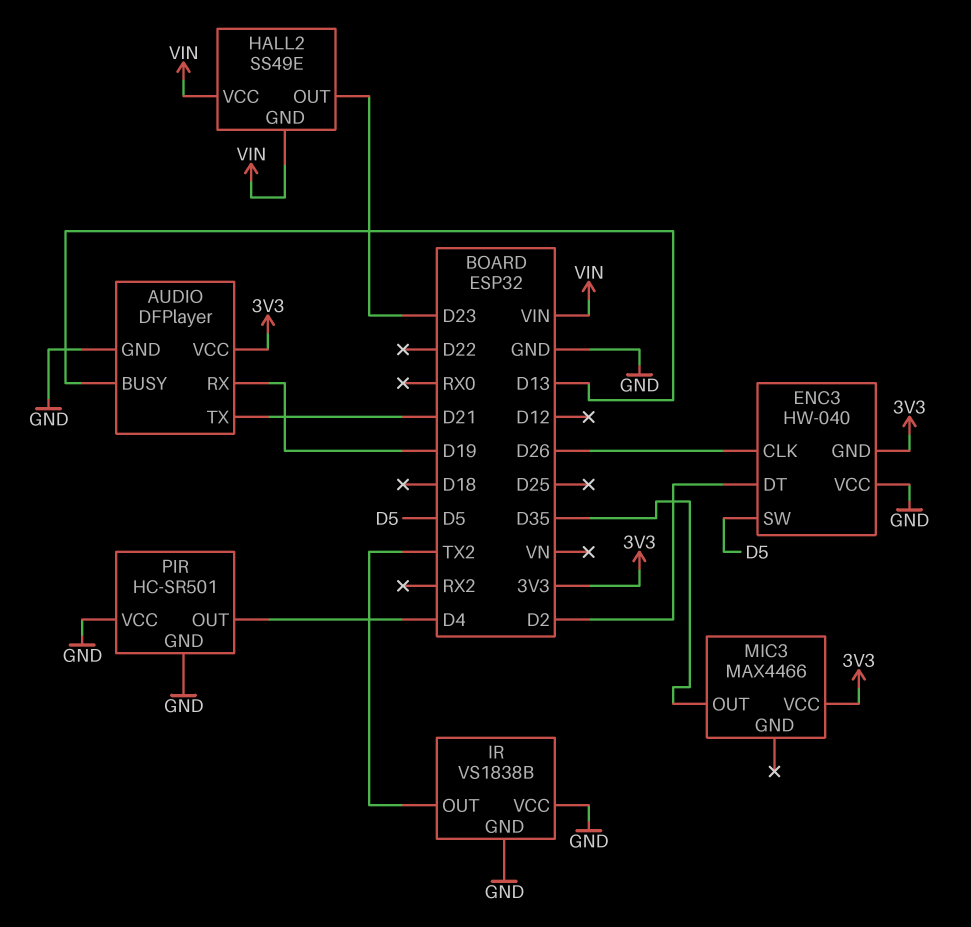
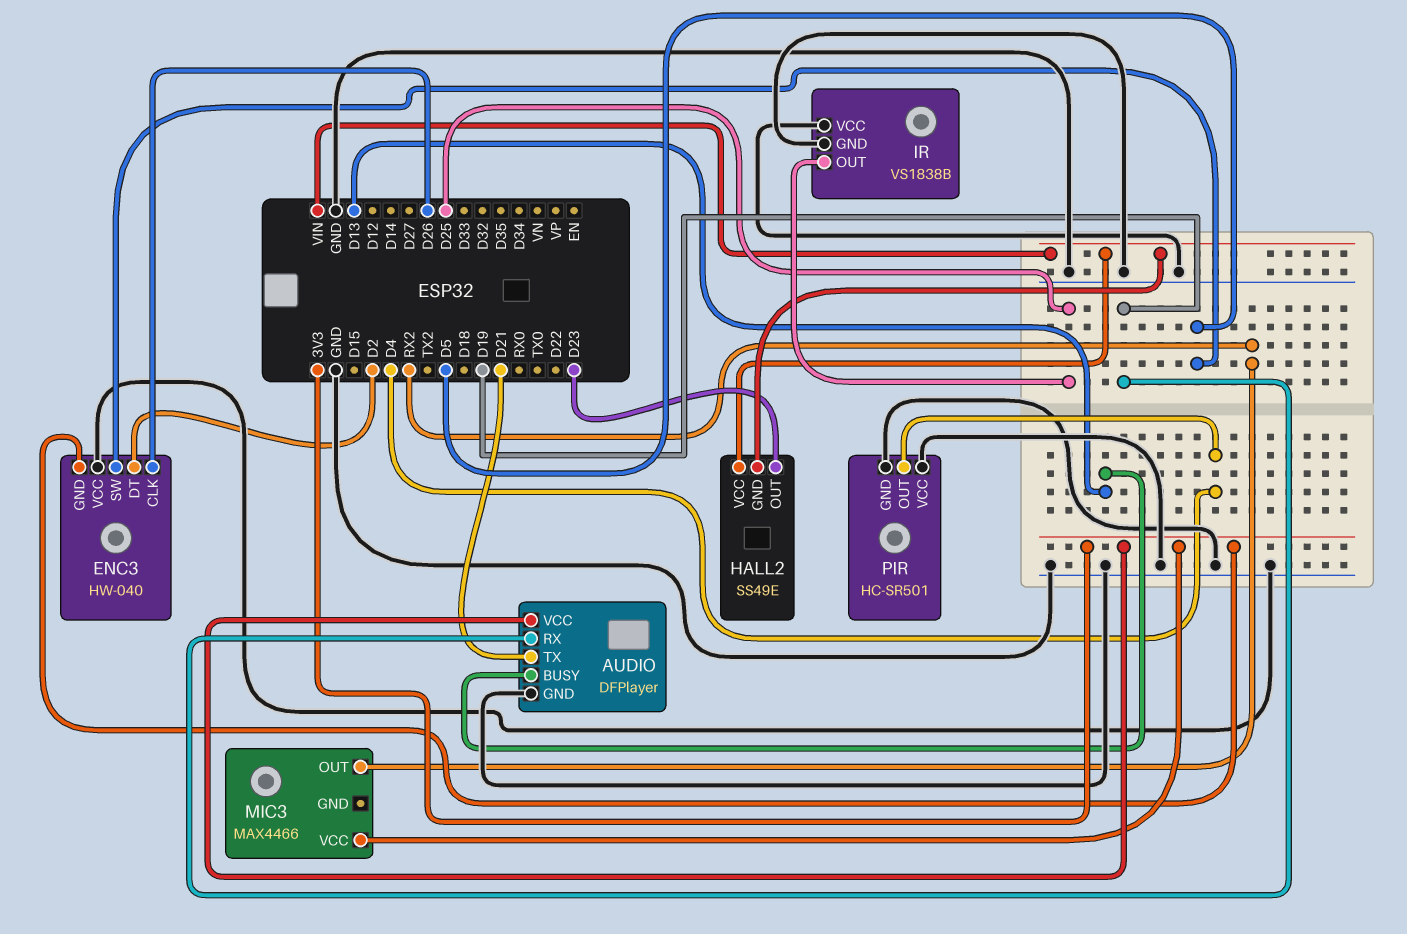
IR pin OUT: TX2 -> D25
MIC3 pin OUT: D35 -> RX2

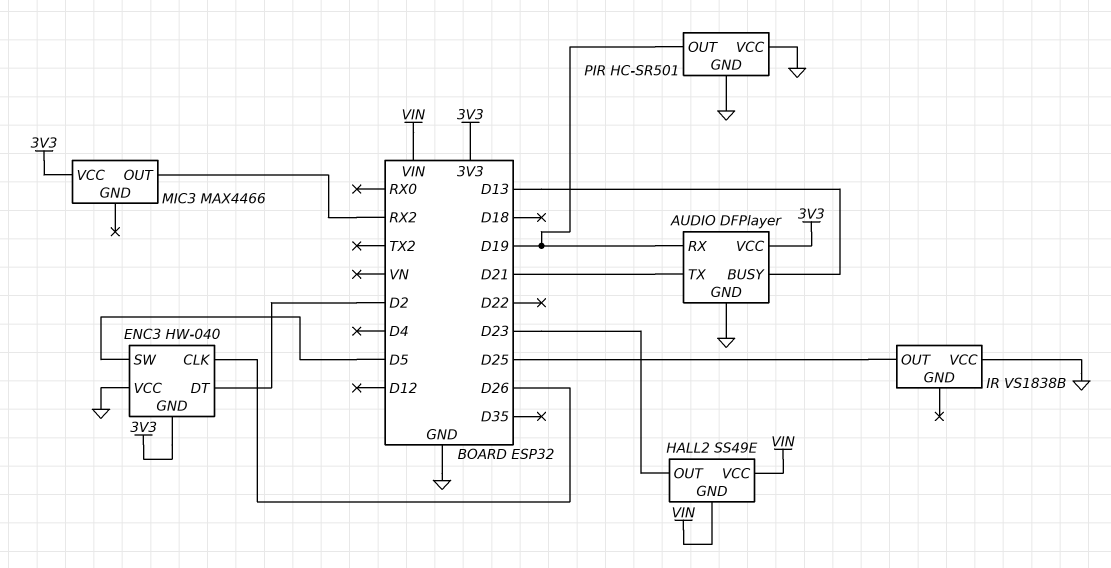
IR pin GND: GND -> none
PIR pin OUT: D4 -> D19

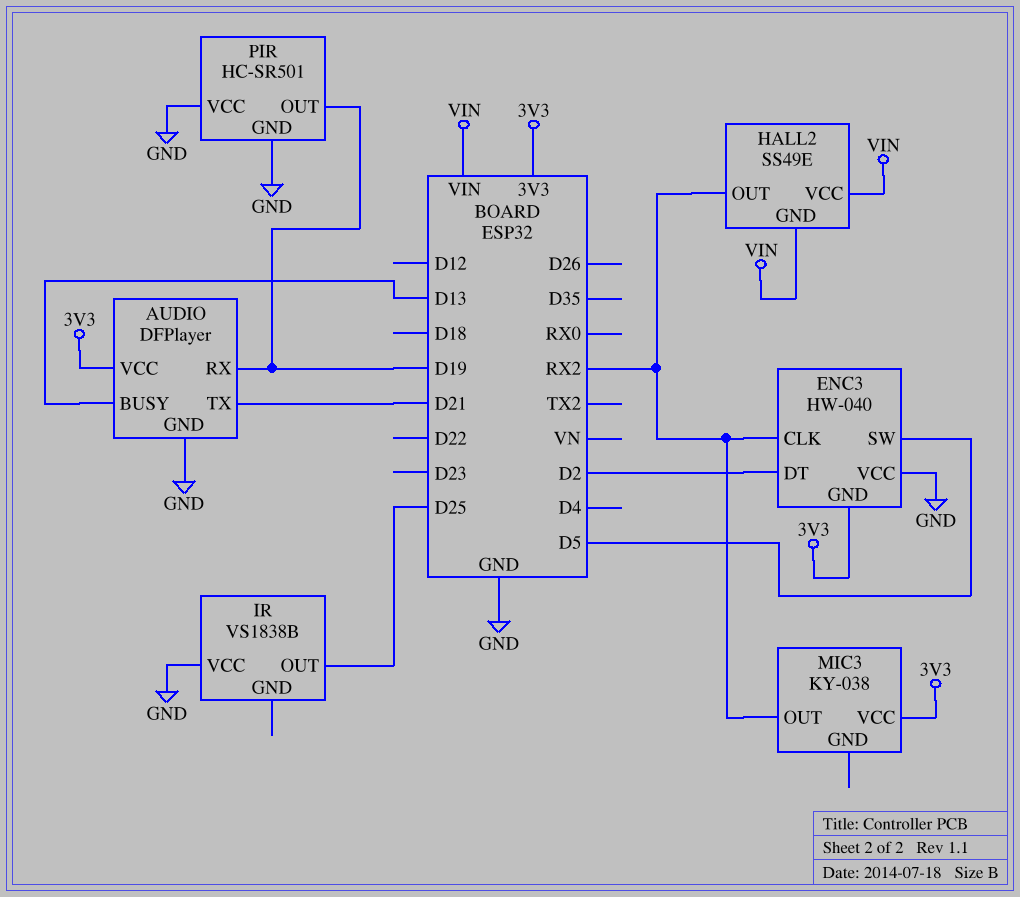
ENC3 pin CLK: D26 -> RX2
HALL2 pin OUT: D23 -> RX2
MIC3: MAX4466 -> KY-038

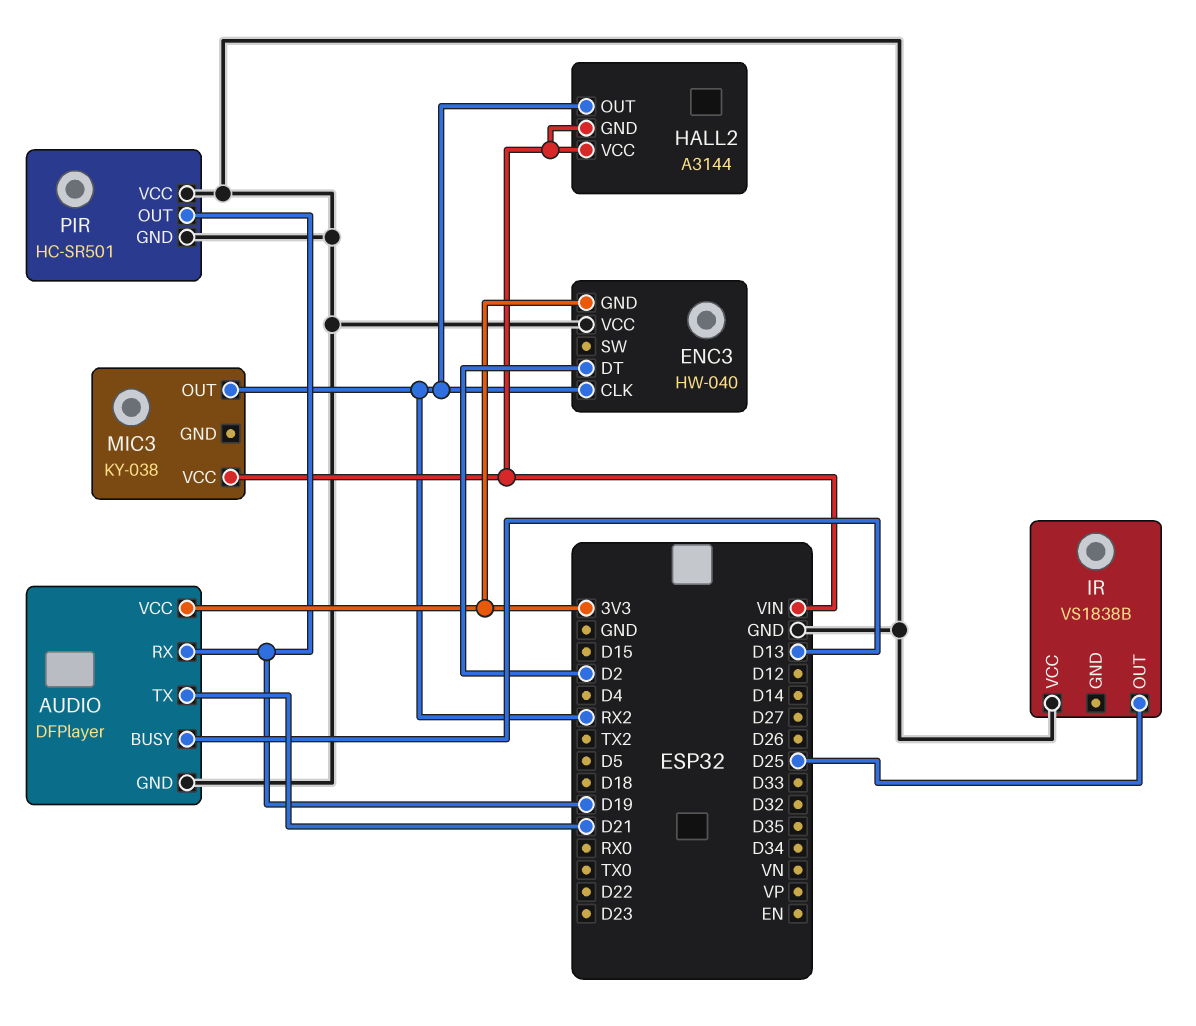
ENC3 pin SW: D5 -> none
HALL2: SS49E -> A3144
MIC3 pin VCC: 3V3 -> VIN

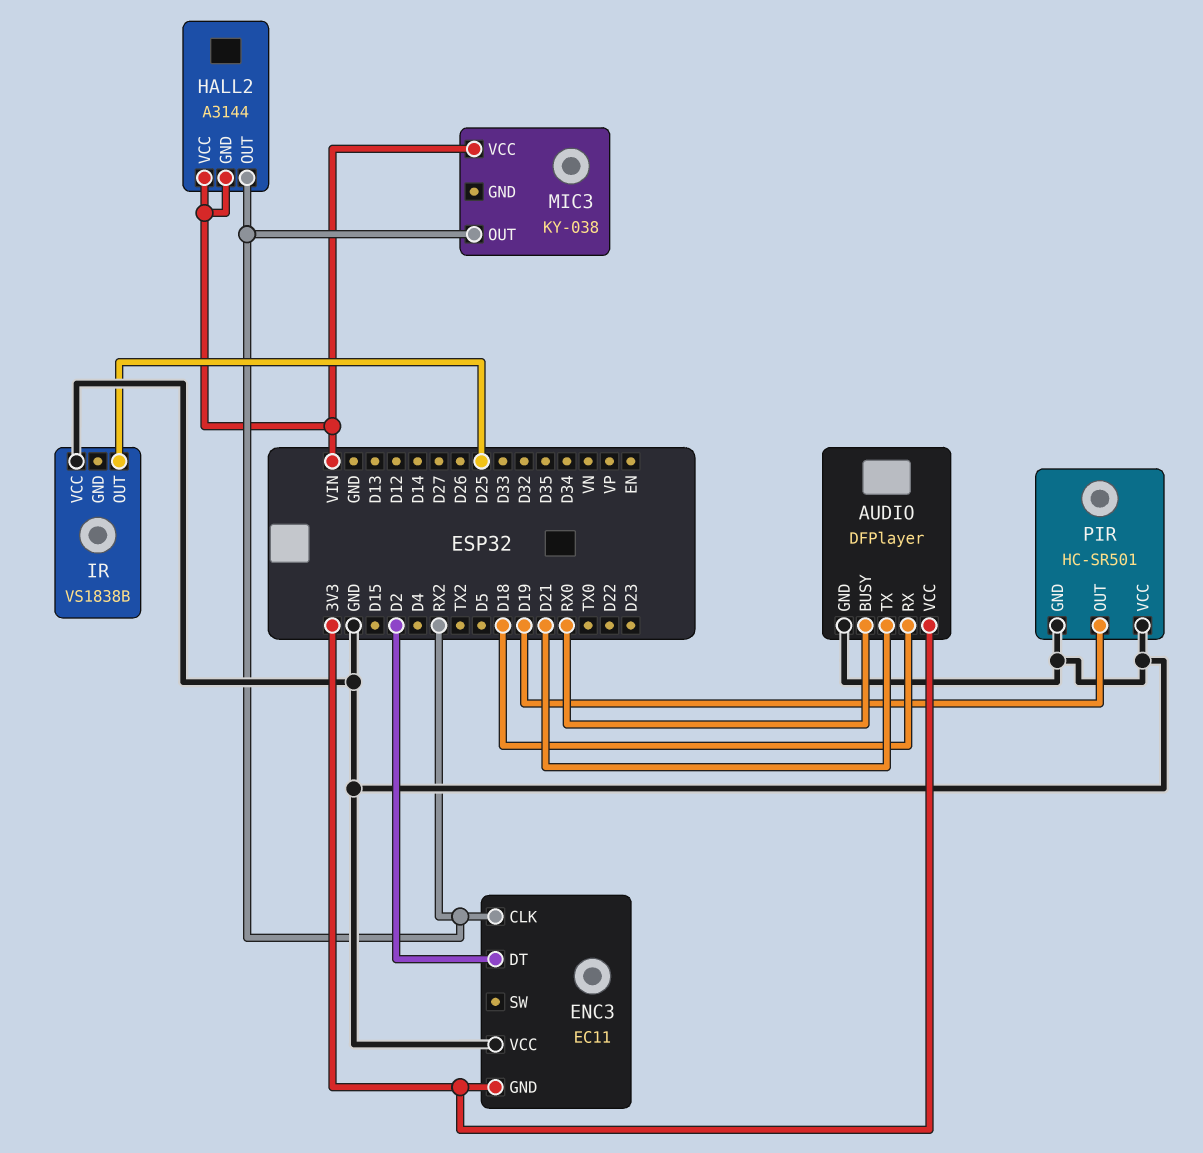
AUDIO pin BUSY: D13 -> RX0
AUDIO pin RX: D19 -> D18
ENC3: HW-040 -> EC11

